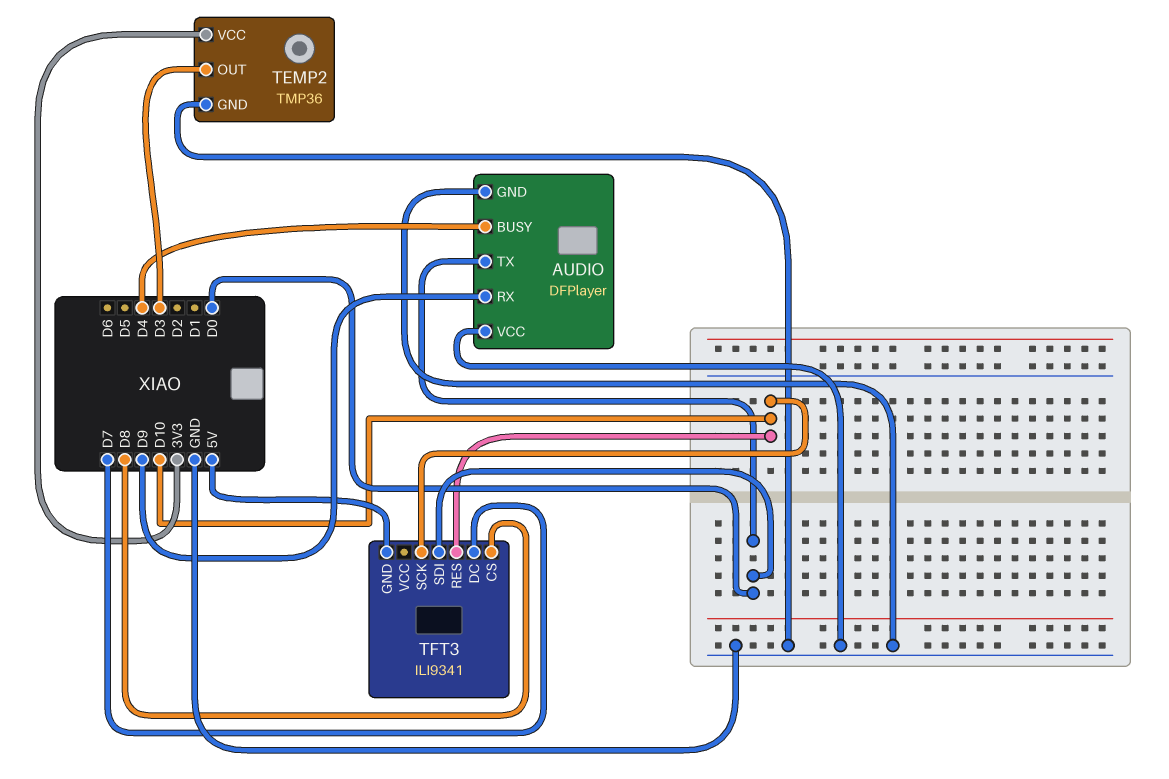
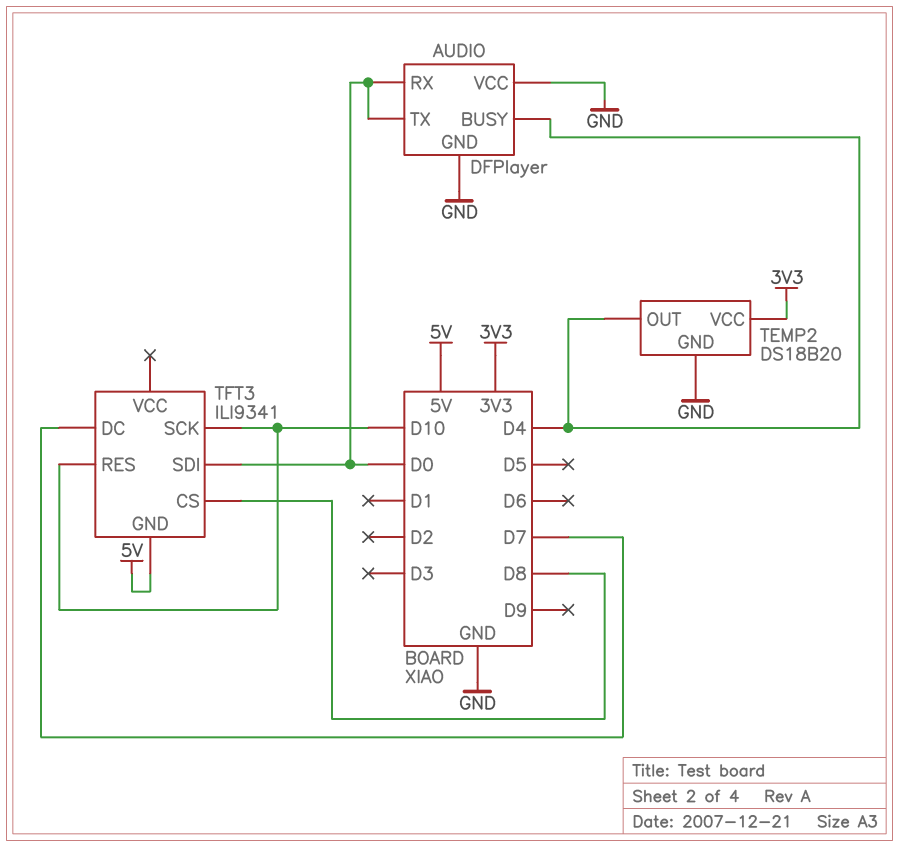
AUDIO pin RX: D9 -> D0
TEMP2: TMP36 -> DS18B20
TEMP2 pin OUT: D3 -> D4

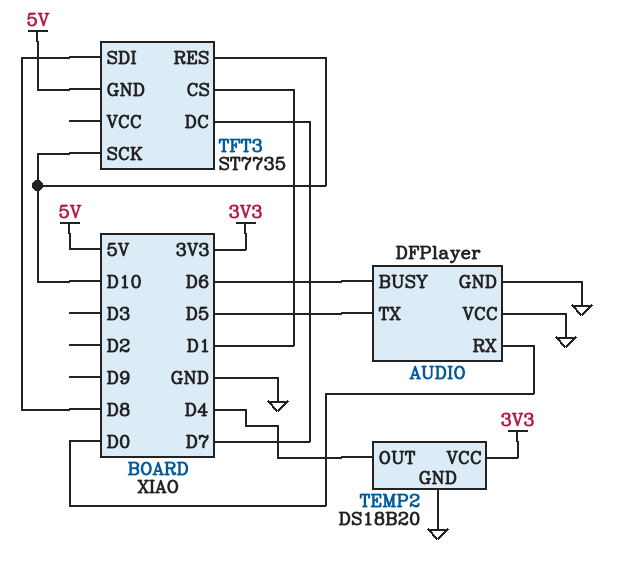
AUDIO pin BUSY: D4 -> D6
AUDIO pin TX: D0 -> D5
TFT3: ILI9341 -> ST7735
TFT3 pin CS: D8 -> D1
TFT3 pin SDI: D0 -> D8

